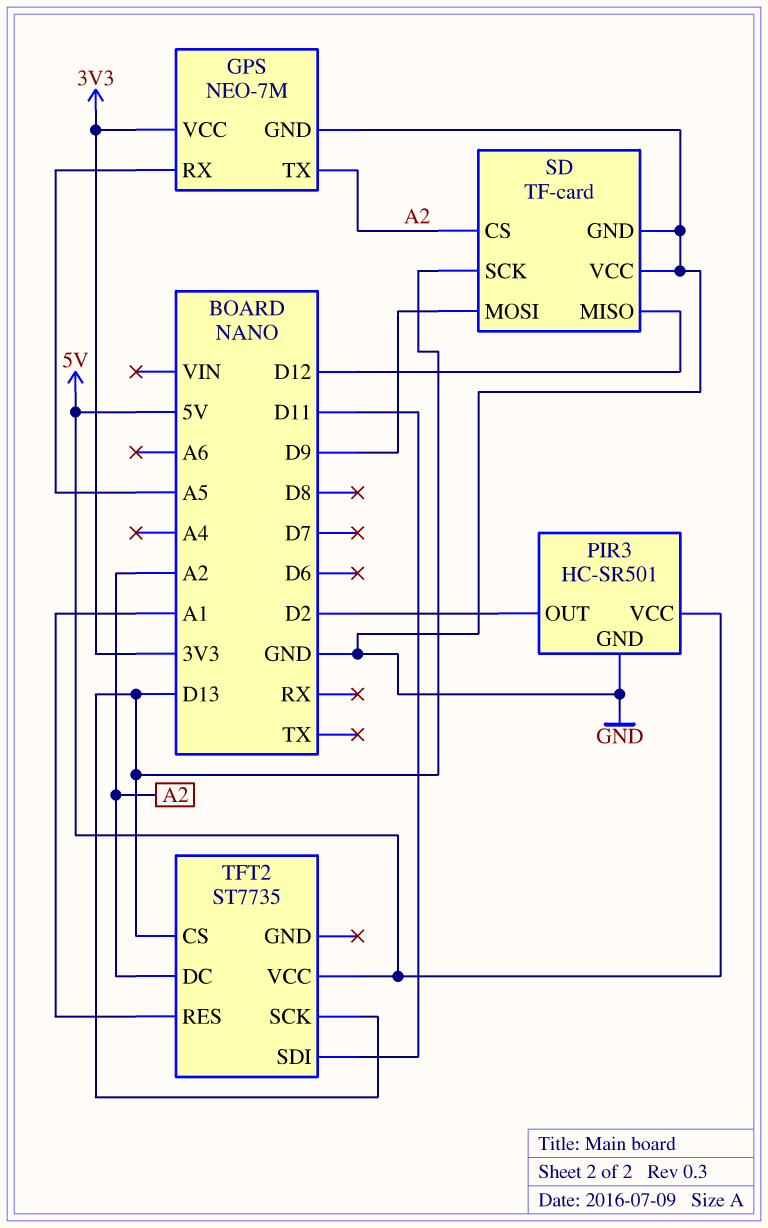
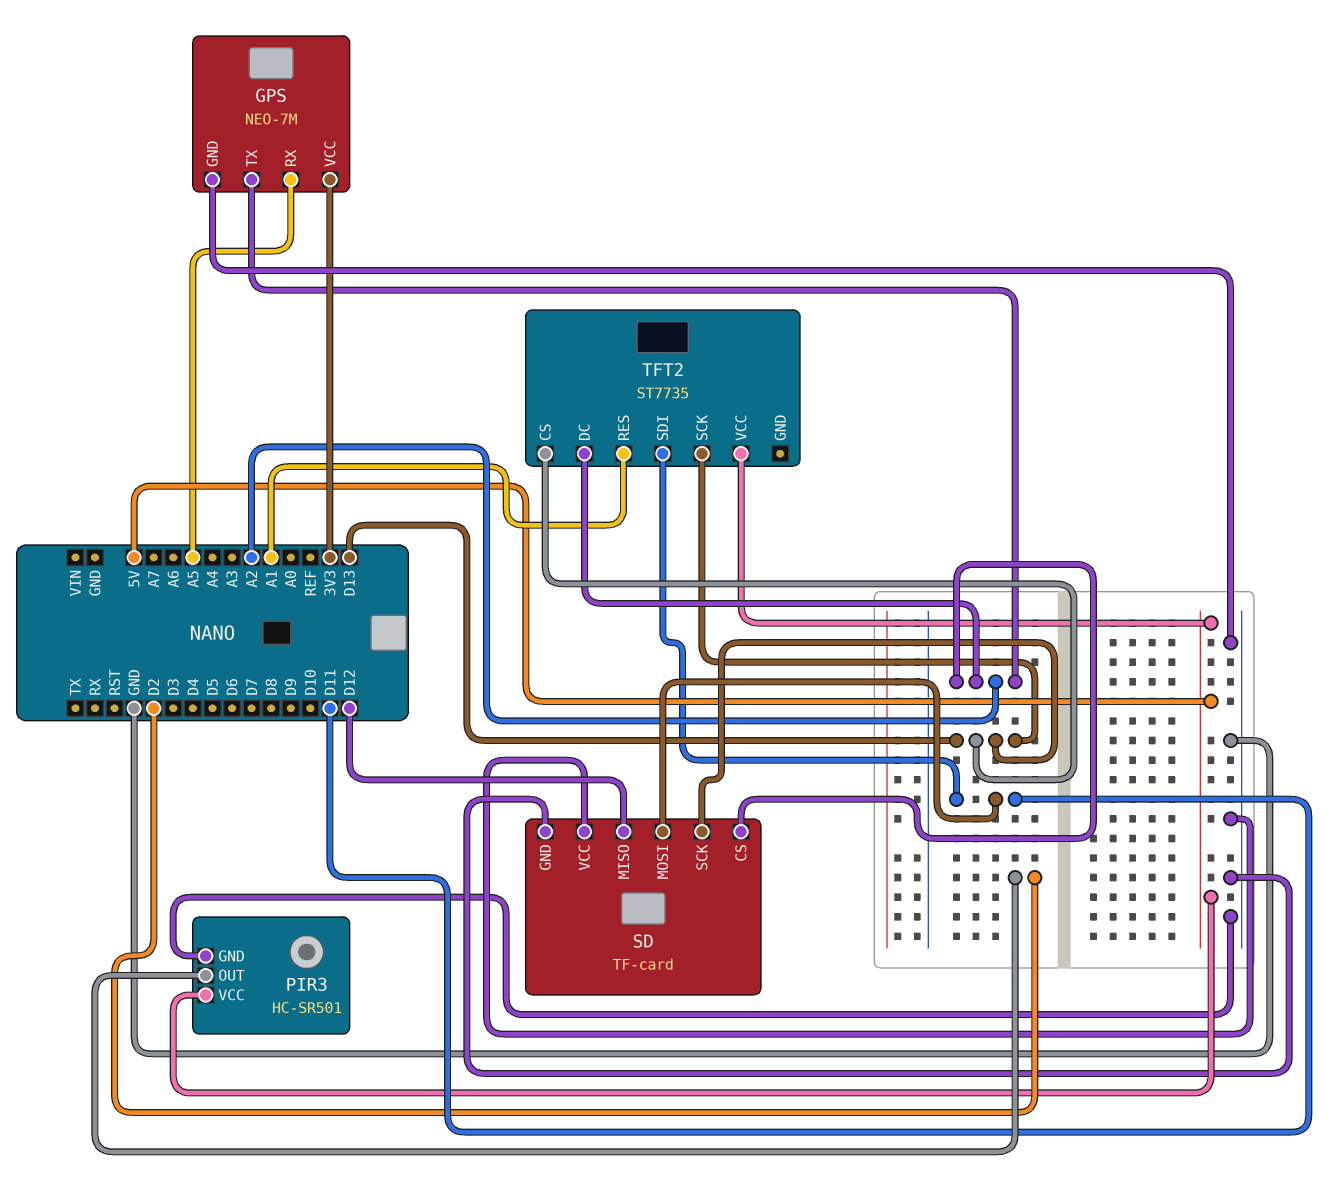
SD pin MOSI: D9 -> D11

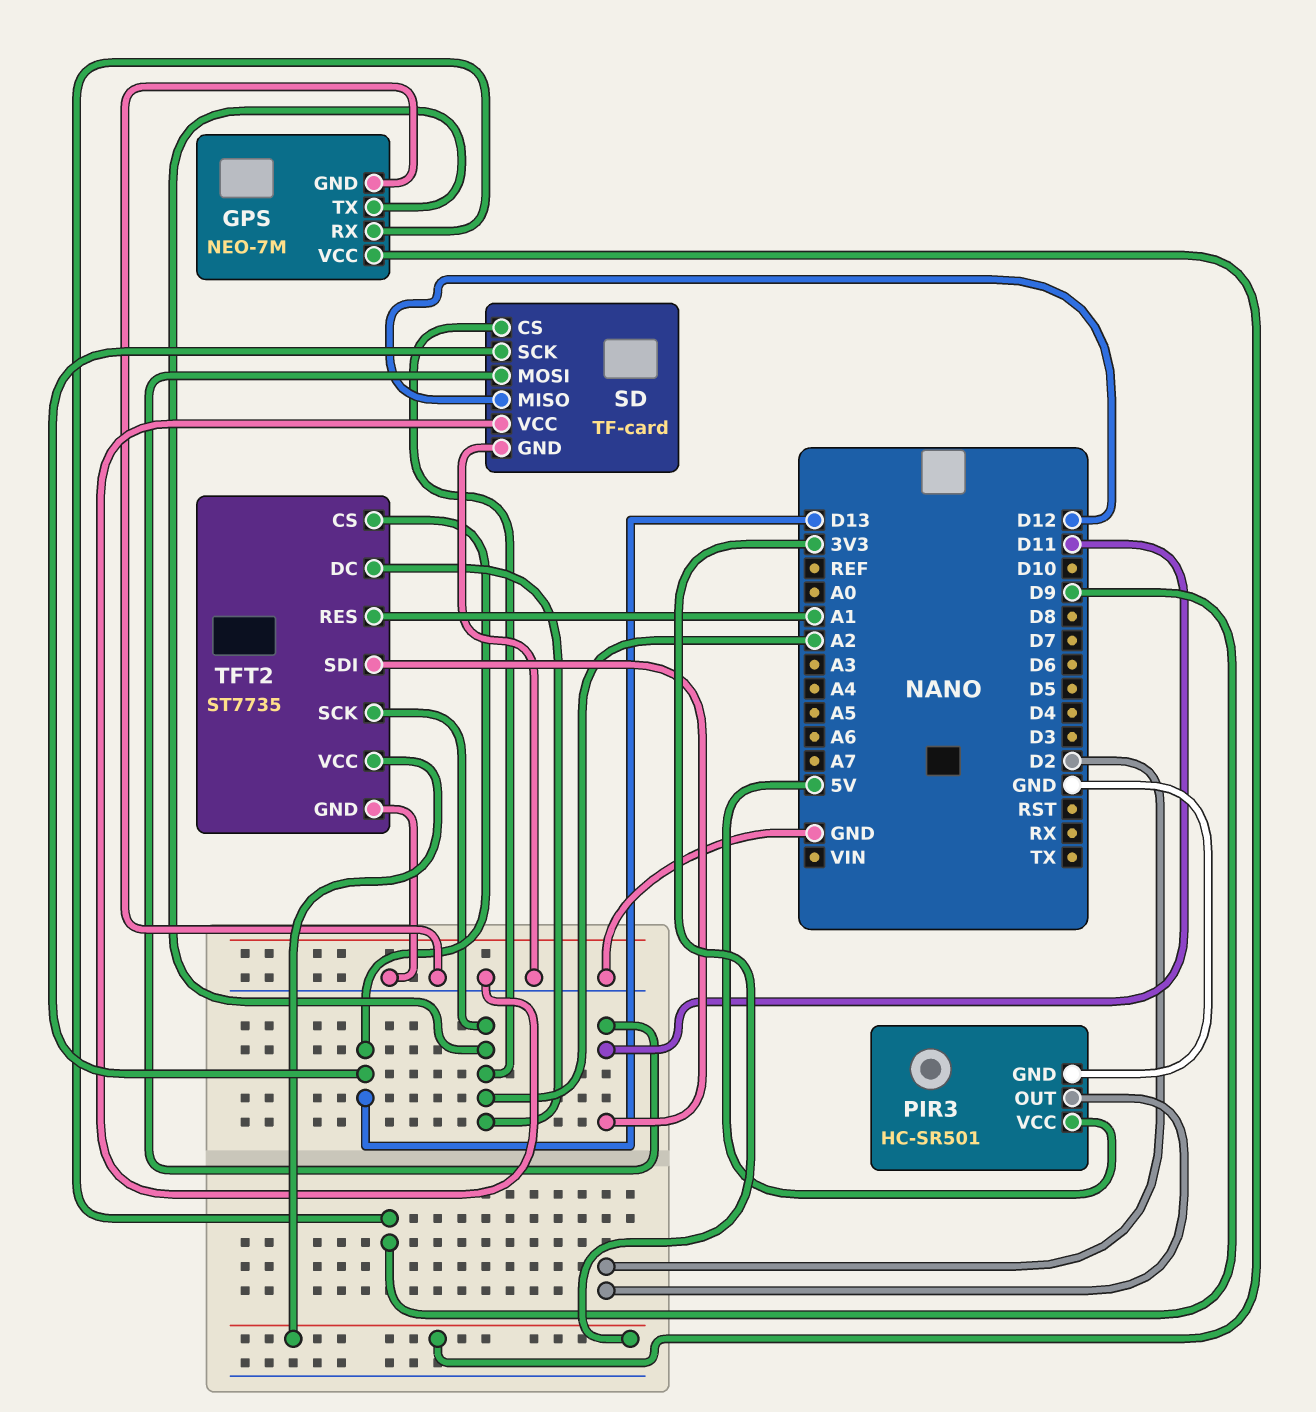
GPS pin RX: A5 -> D9
TFT2 pin GND: none -> GND
TFT2 pin SCK: D13 -> A2
TFT2 pin VCC: 5V -> 3V3

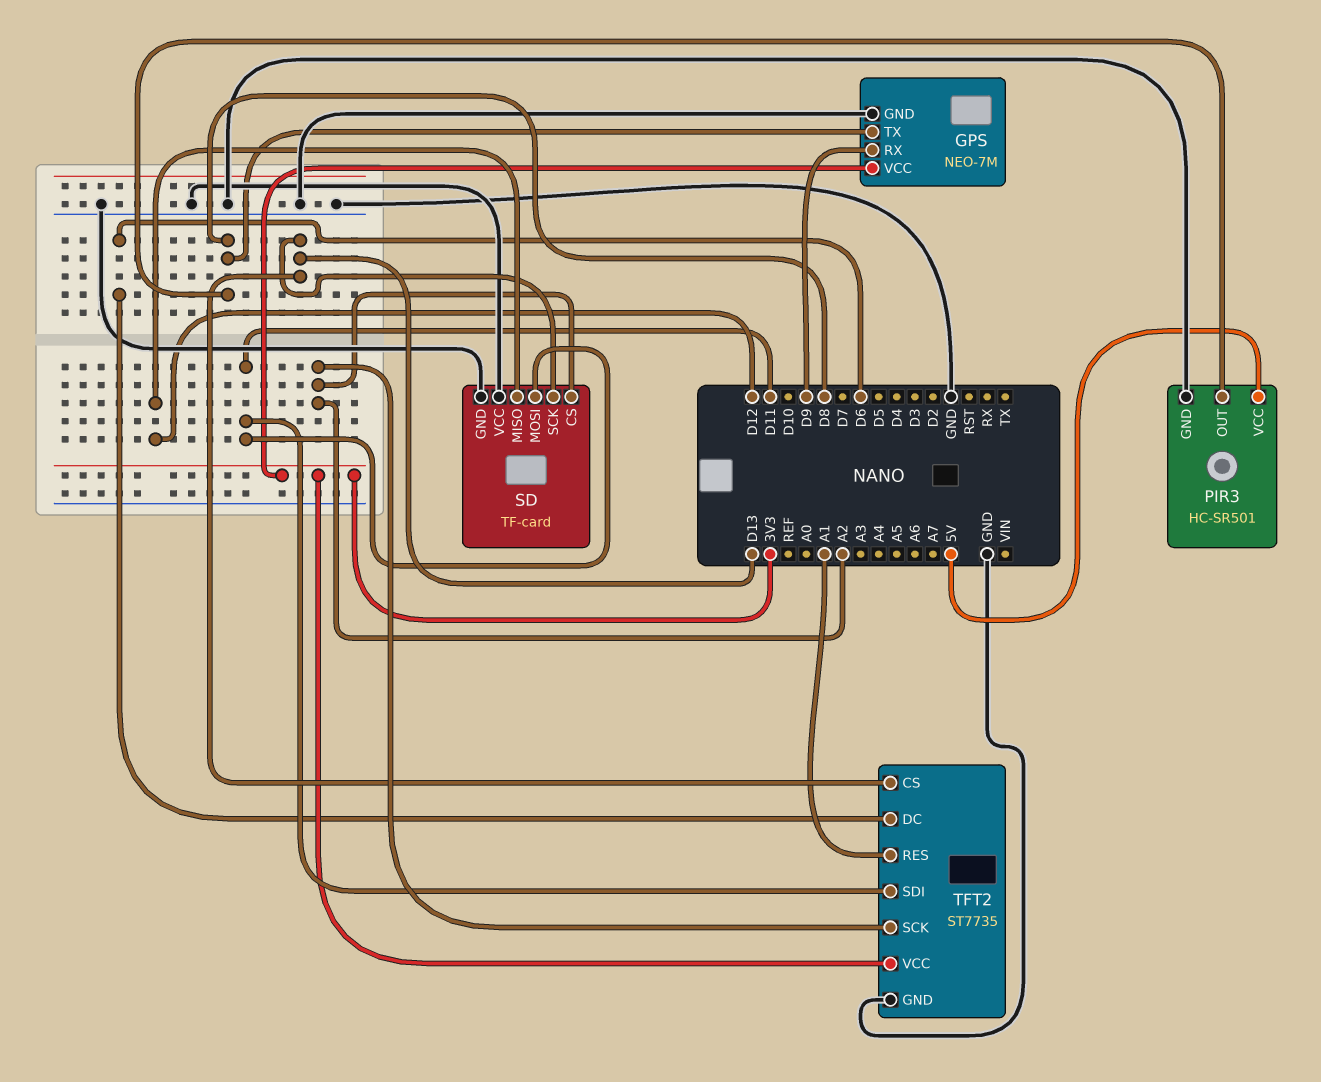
GPS pin TX: A2 -> D8
PIR3 pin OUT: D2 -> D8
TFT2 pin DC: A2 -> D6

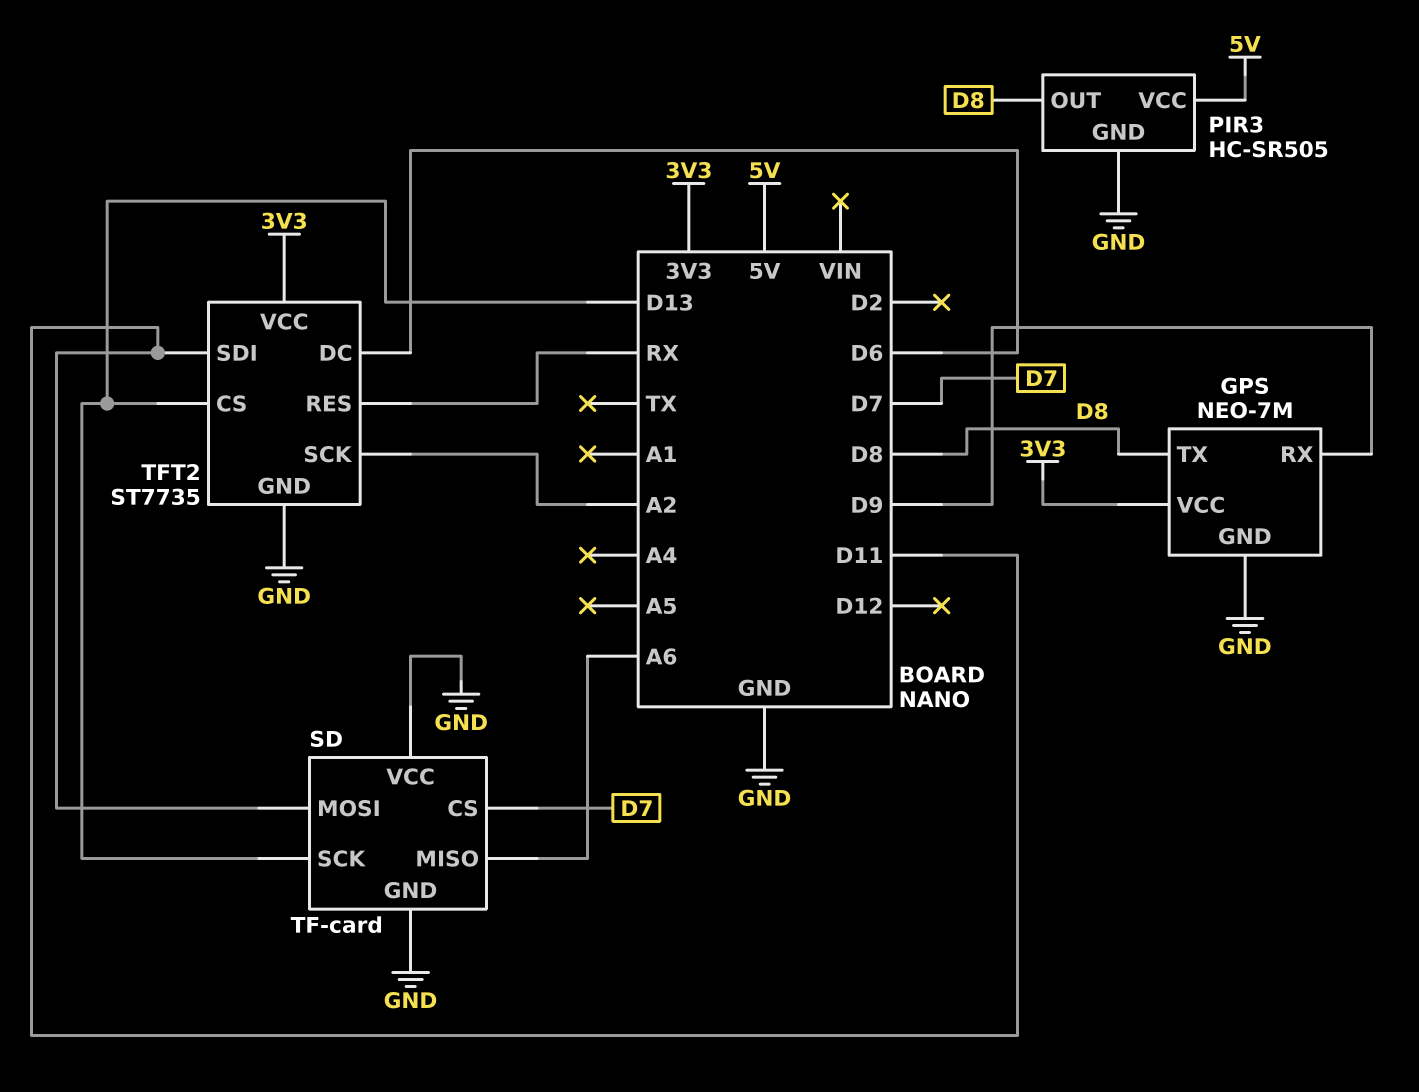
PIR3: HC-SR501 -> HC-SR505
SD pin CS: A2 -> D7
SD pin MISO: D12 -> A6
TFT2 pin RES: A1 -> RX

